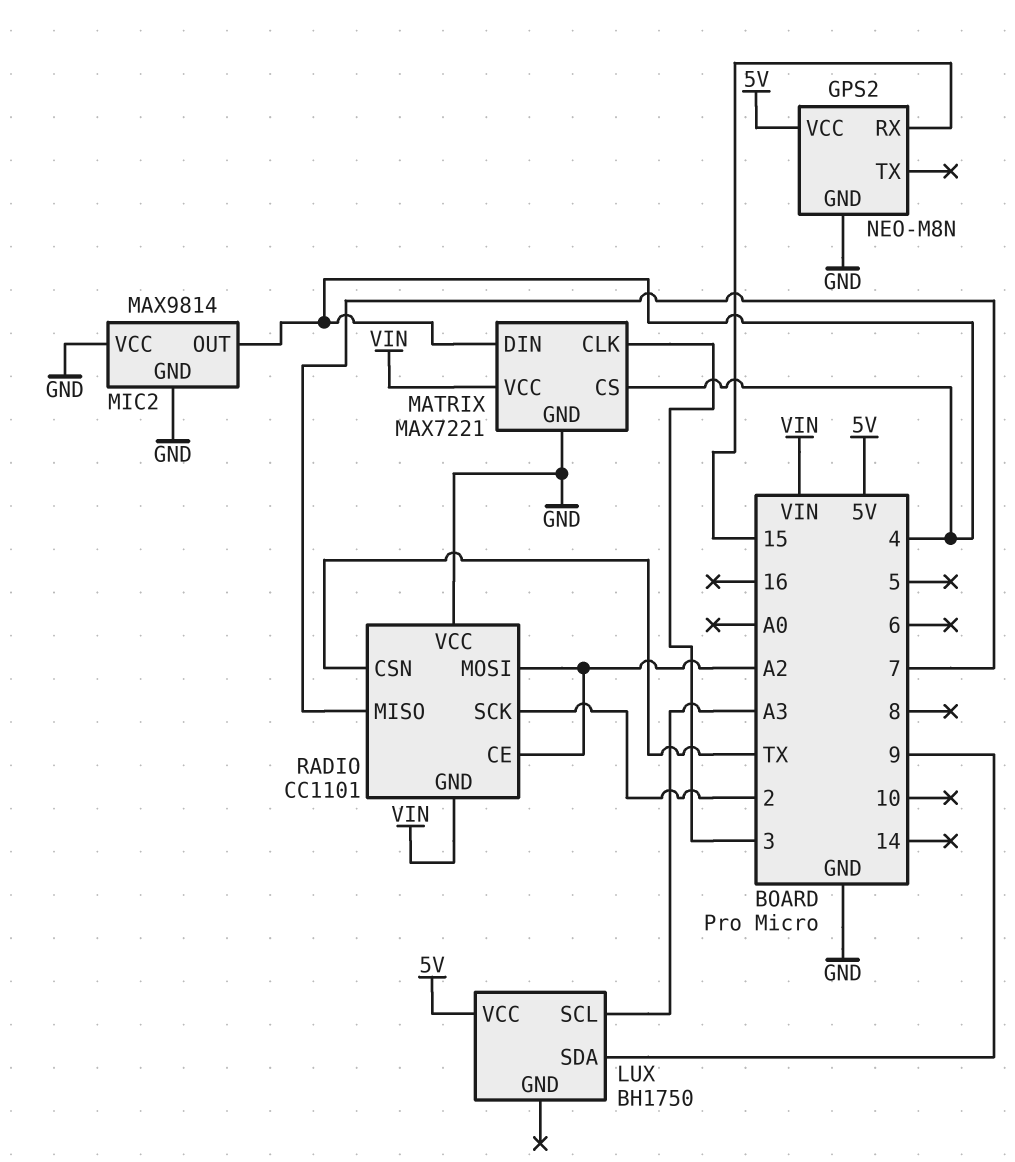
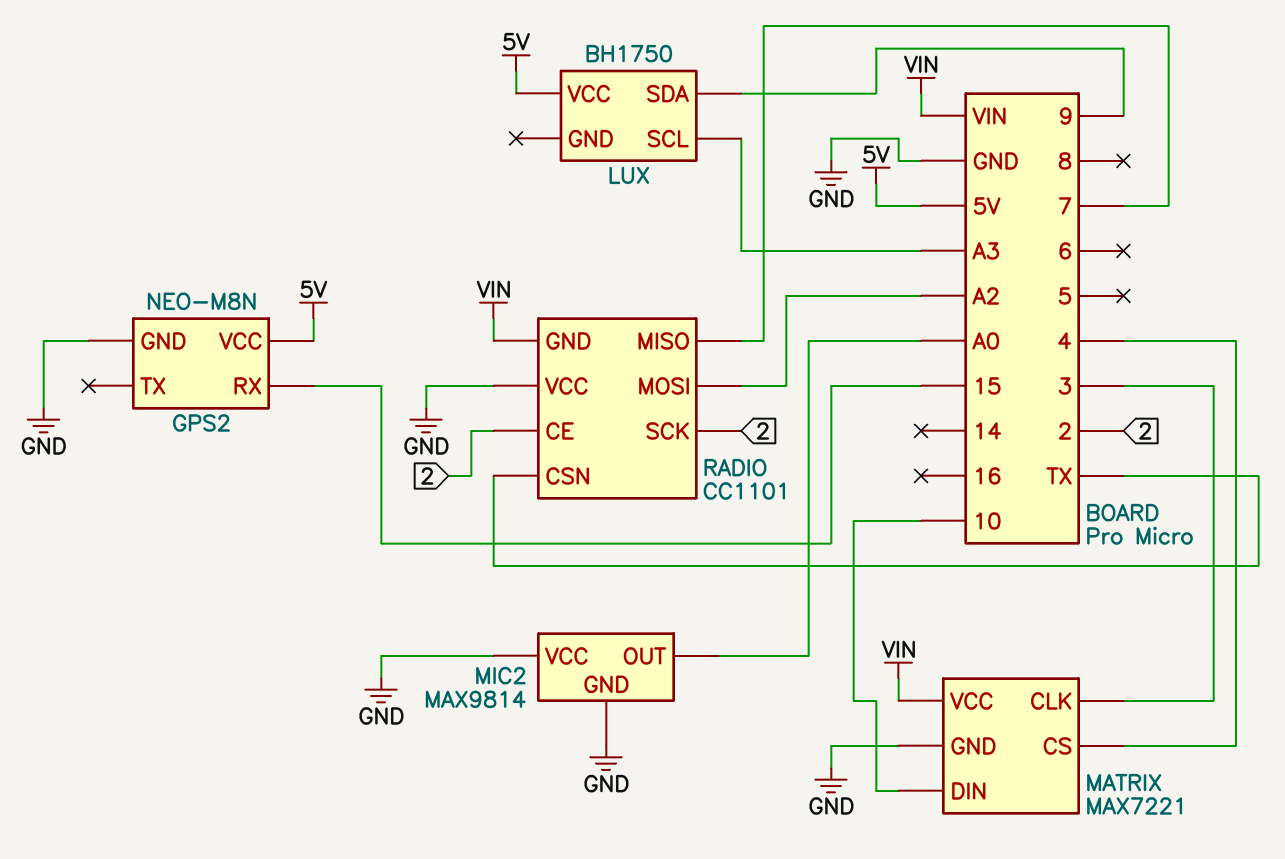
MATRIX pin DIN: 4 -> 10
MIC2 pin OUT: 4 -> A0
RADIO pin CE: A2 -> 2

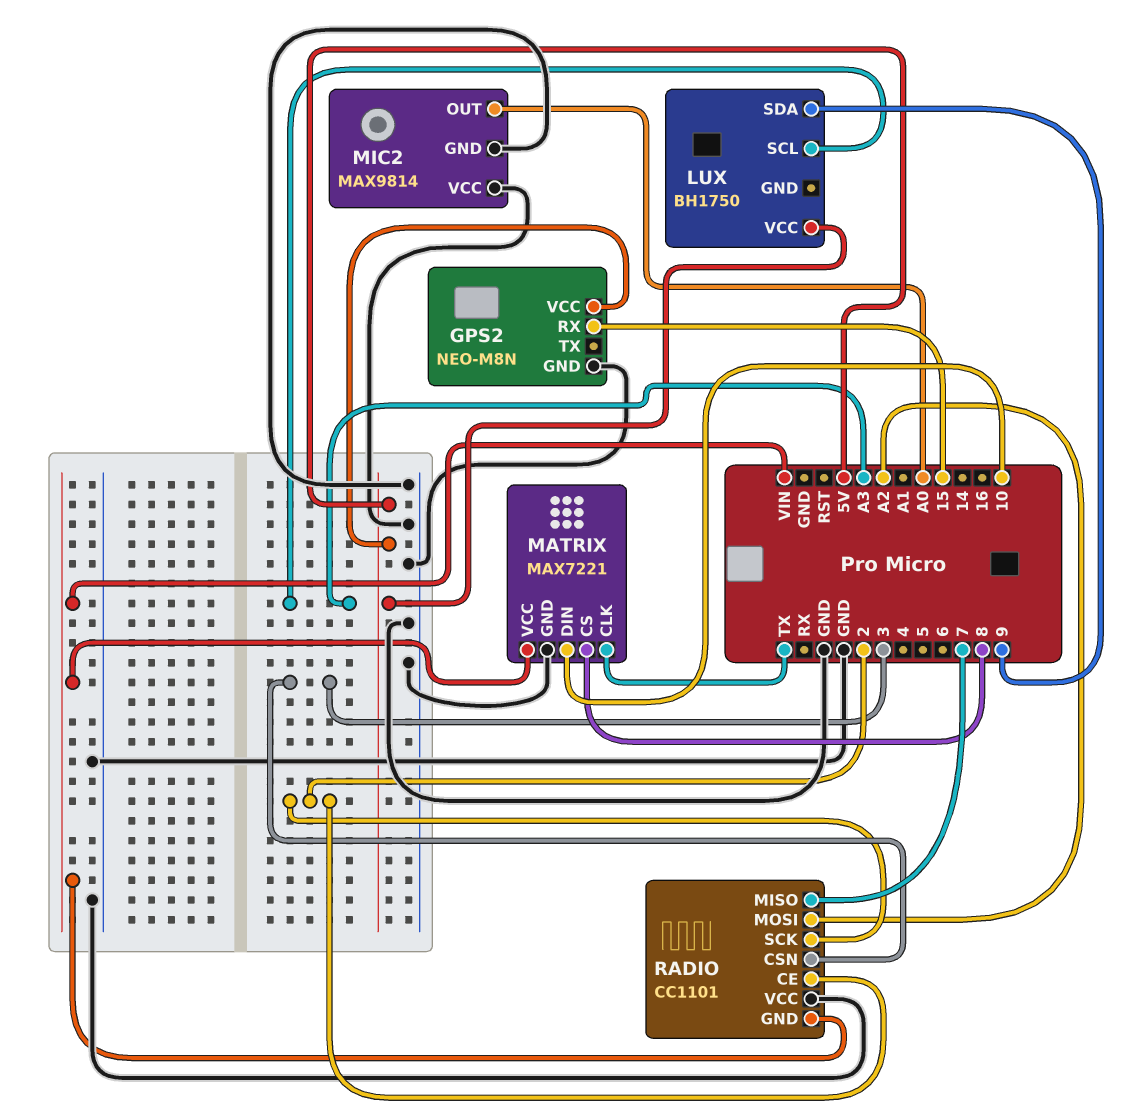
MATRIX pin CLK: 3 -> TX
MATRIX pin CS: 4 -> 8
RADIO pin CSN: TX -> 3

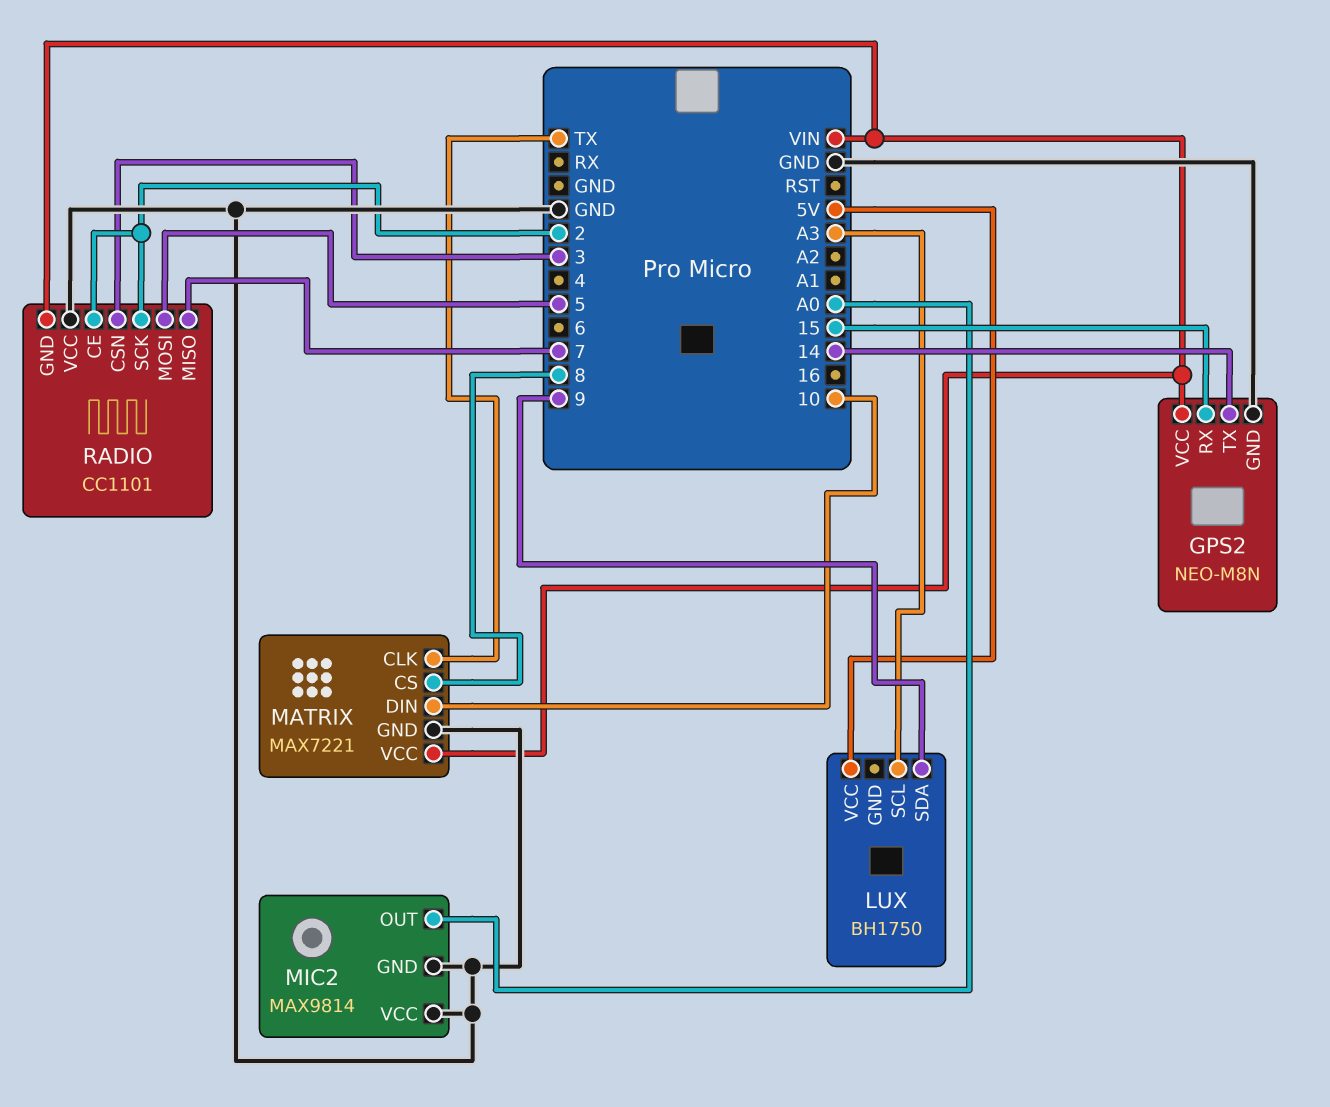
GPS2 pin TX: none -> 14
GPS2 pin VCC: 5V -> VIN
RADIO pin MOSI: A2 -> 5

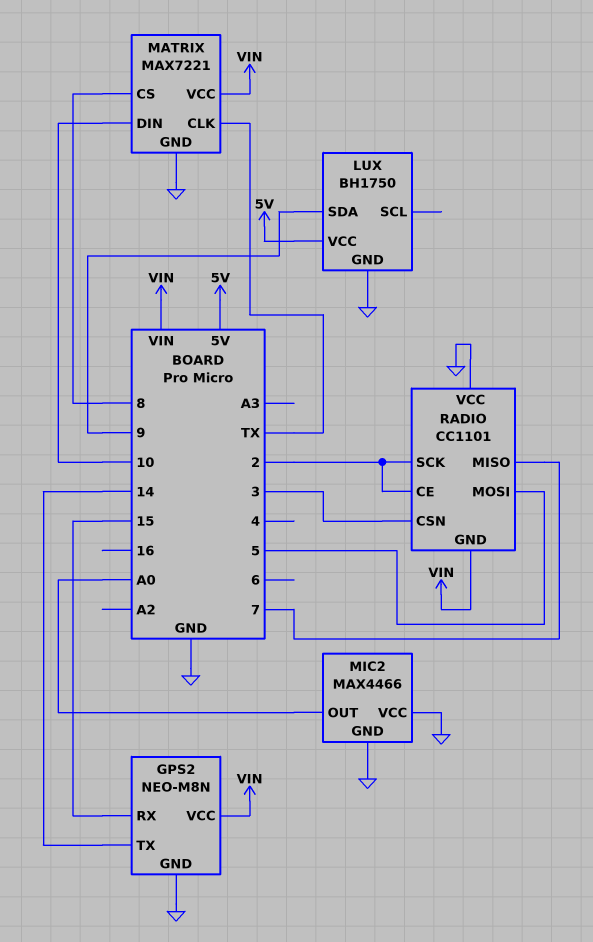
LUX pin GND: none -> GND
LUX pin SCL: A3 -> none
MIC2: MAX9814 -> MAX4466

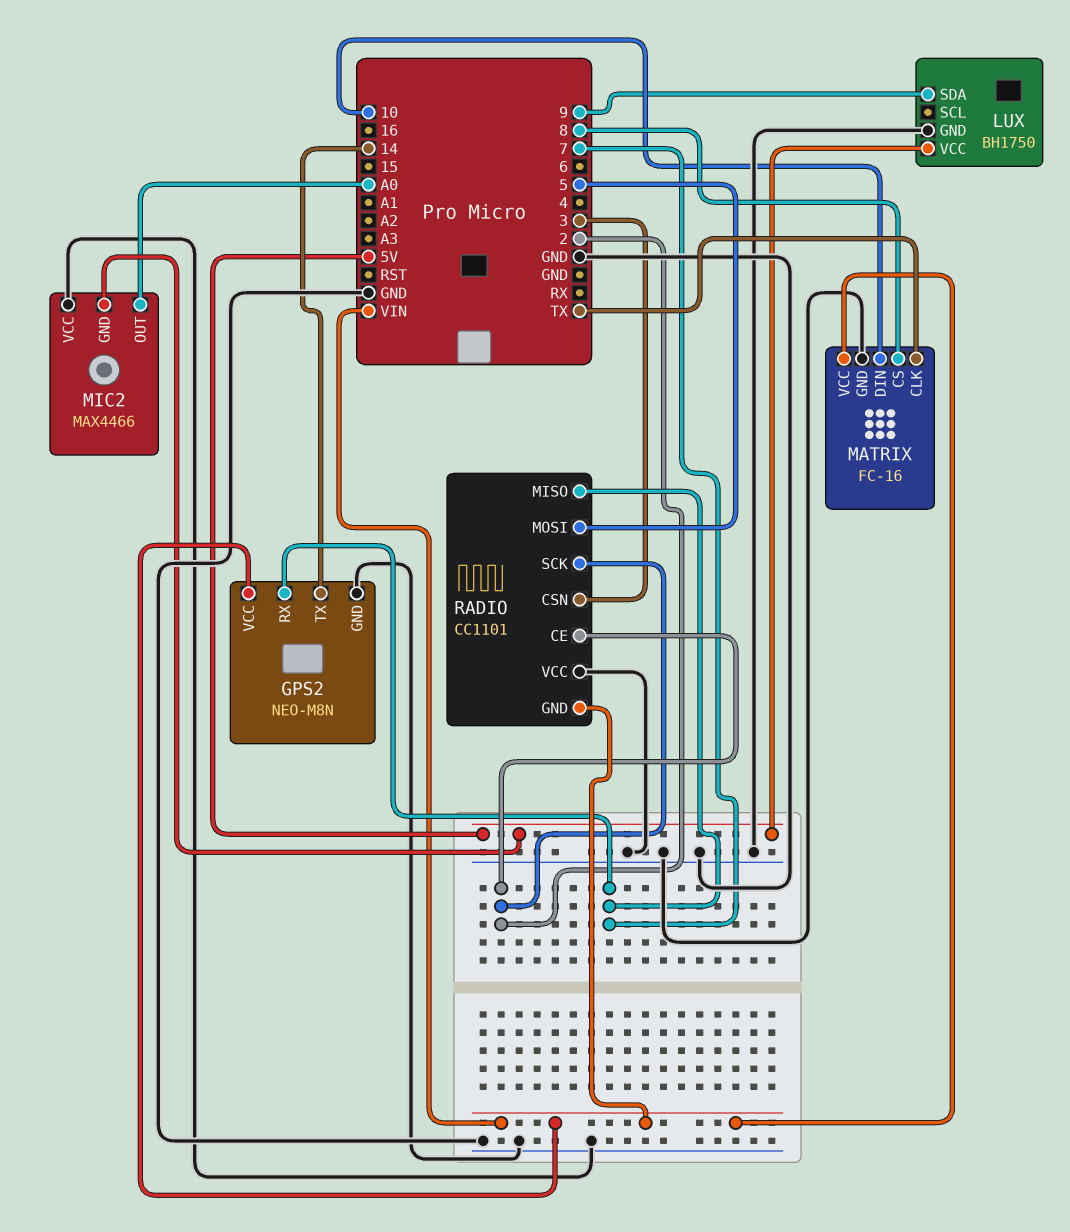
GPS2 pin RX: 15 -> 7
MATRIX: MAX7221 -> FC-16
MIC2 pin GND: GND -> 5V

